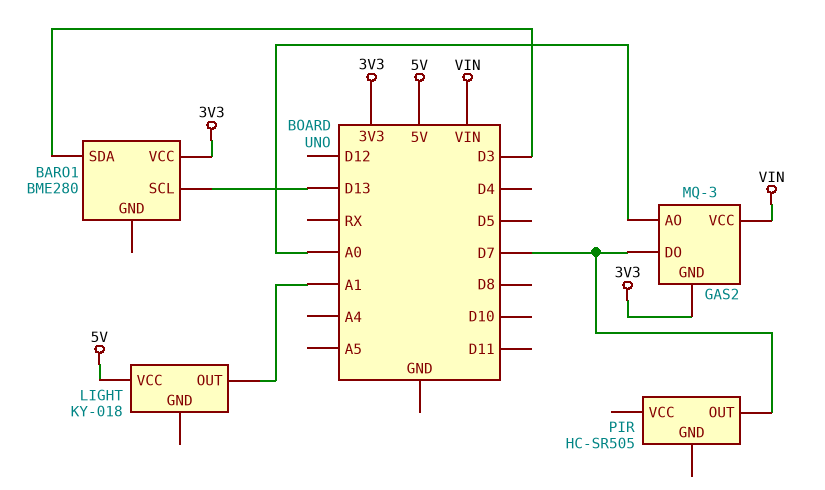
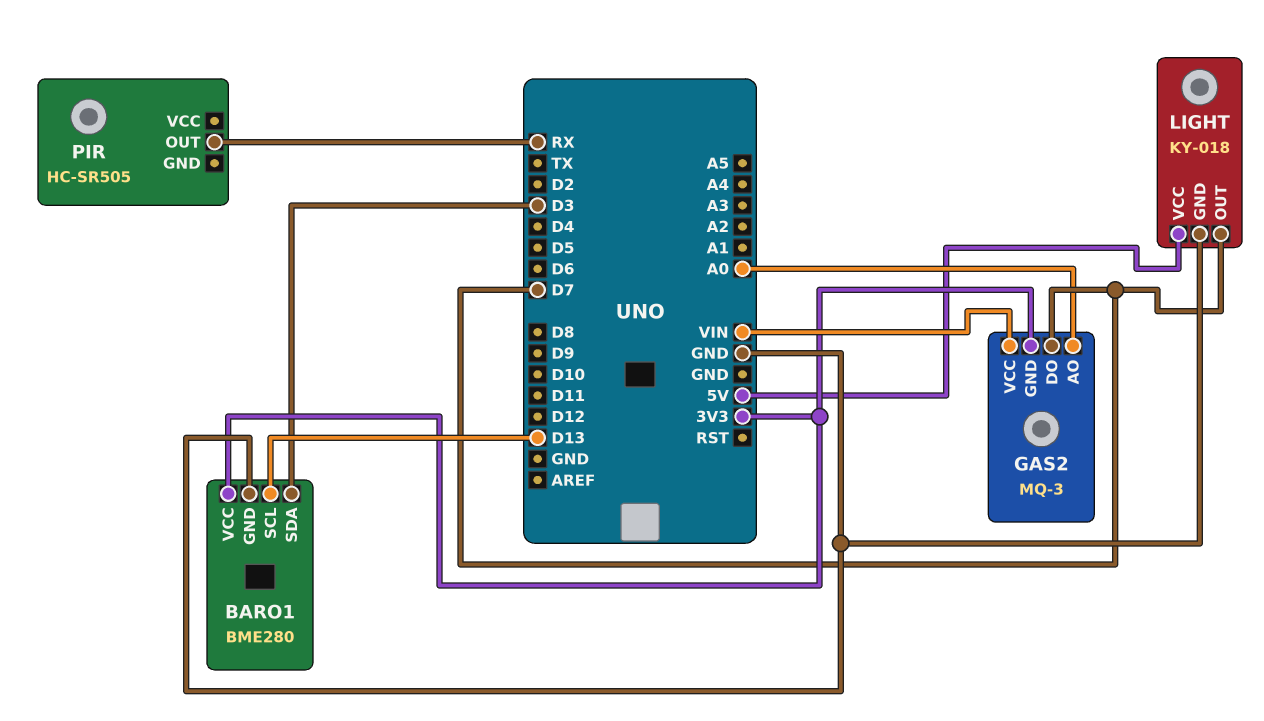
BARO1 pin GND: none -> GND
LIGHT pin GND: none -> GND
LIGHT pin OUT: A1 -> D7
PIR pin OUT: D7 -> RX

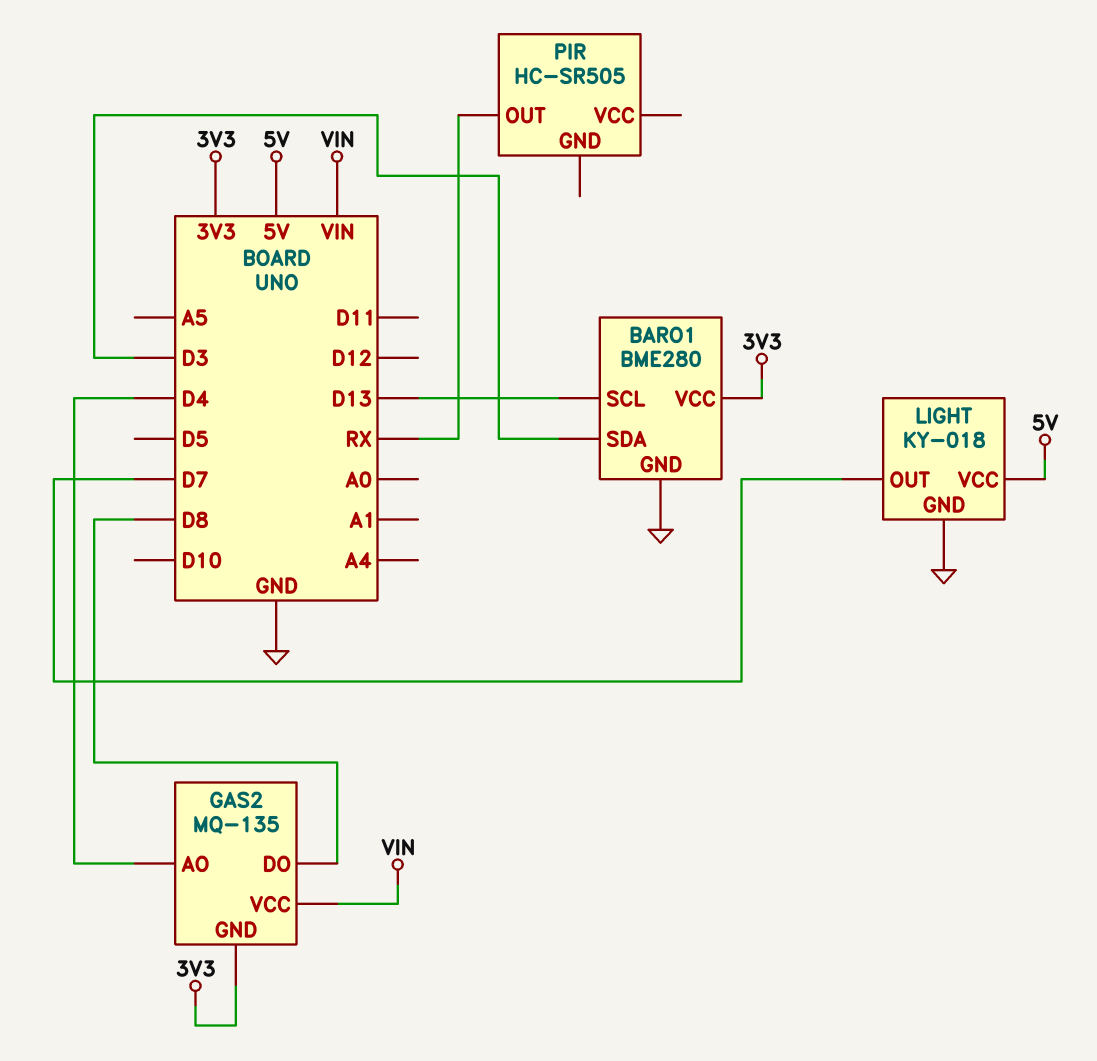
GAS2: MQ-3 -> MQ-135
GAS2 pin AO: A0 -> D4
GAS2 pin DO: D7 -> D8

